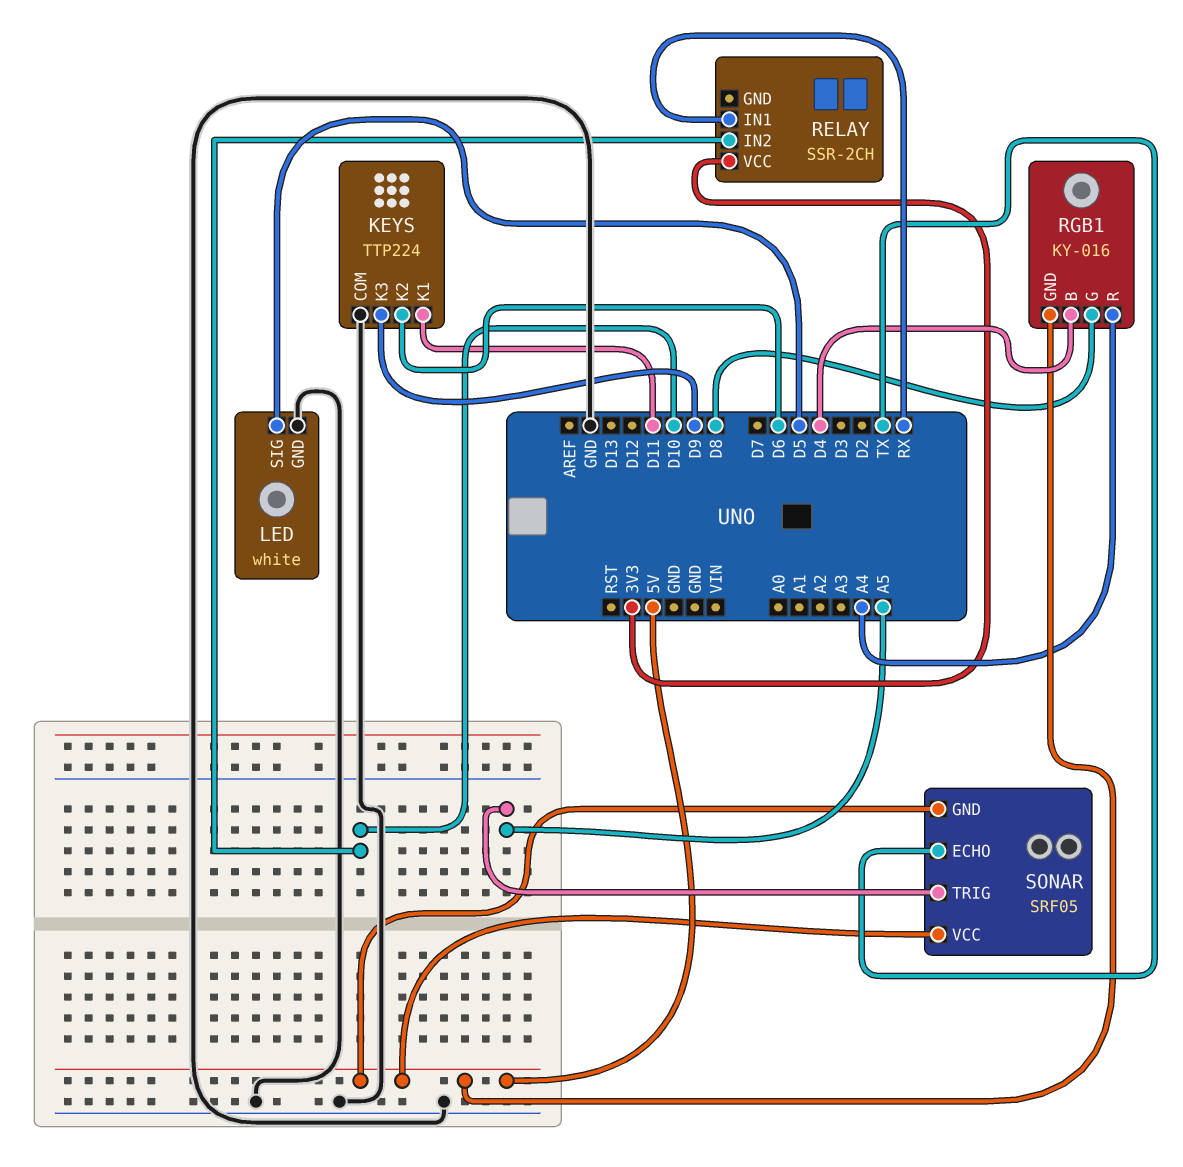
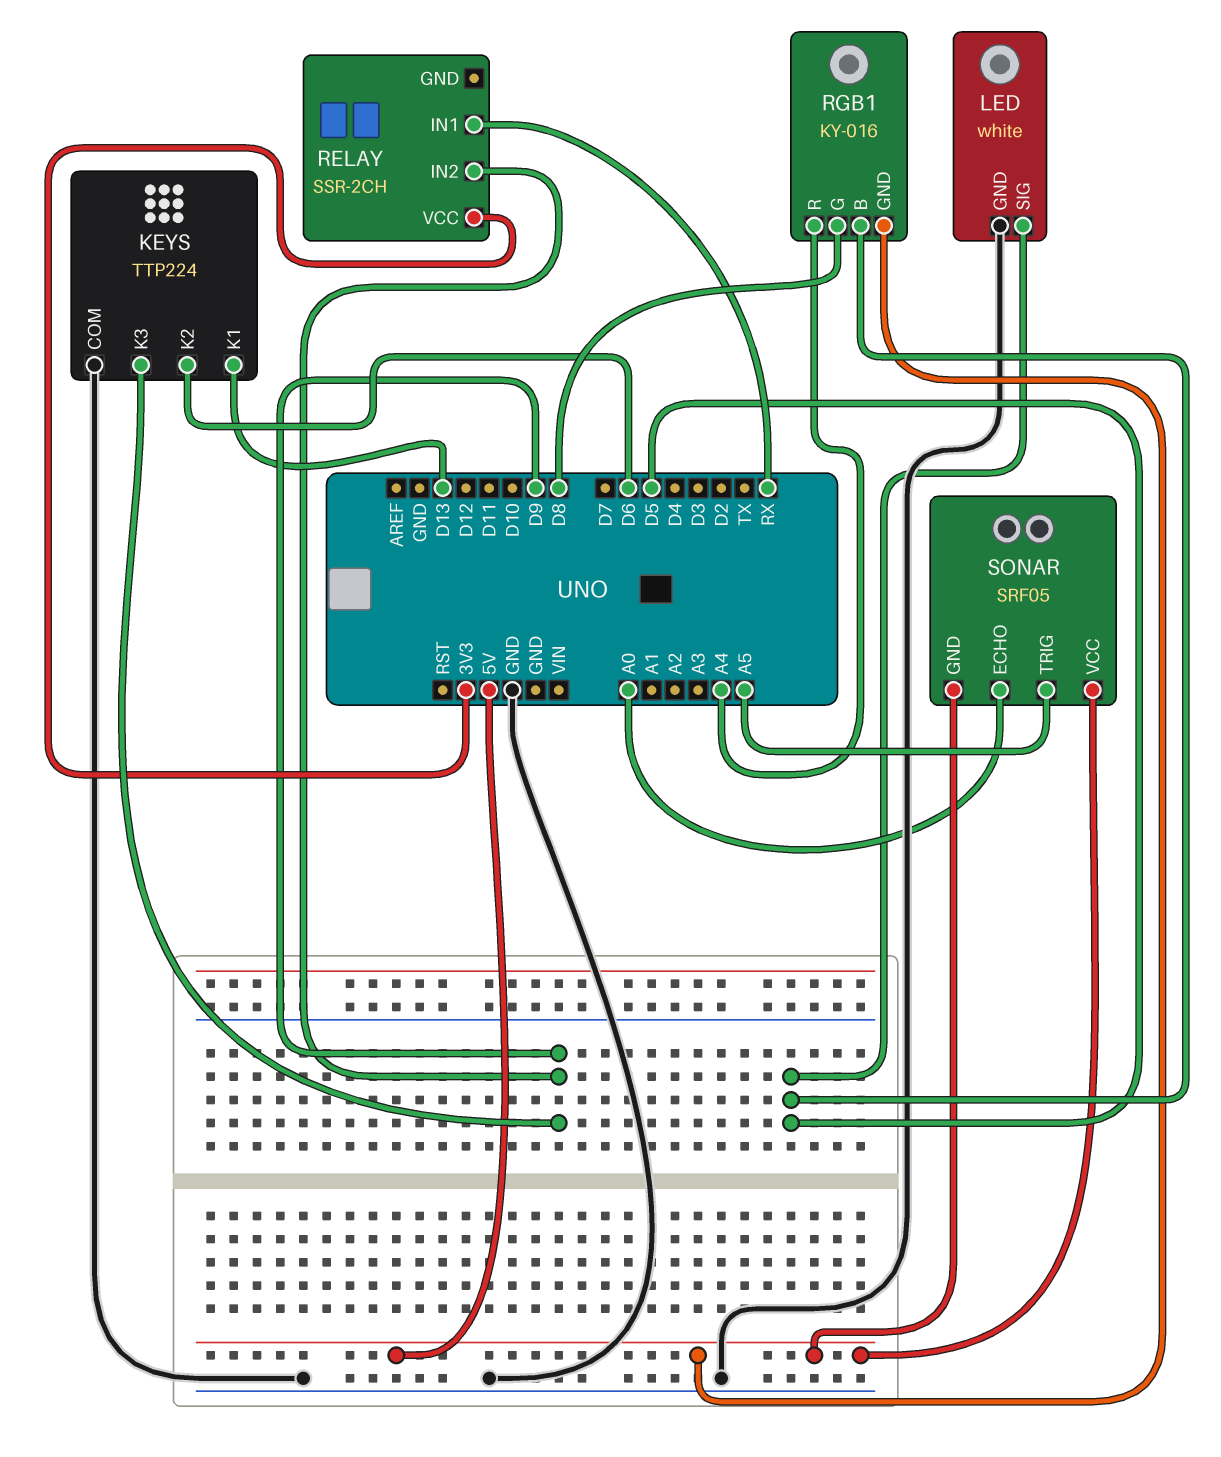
KEYS pin K1: D11 -> D13
RELAY pin IN2: D10 -> D9
RGB1 pin B: D4 -> D5
SONAR pin ECHO: TX -> A0

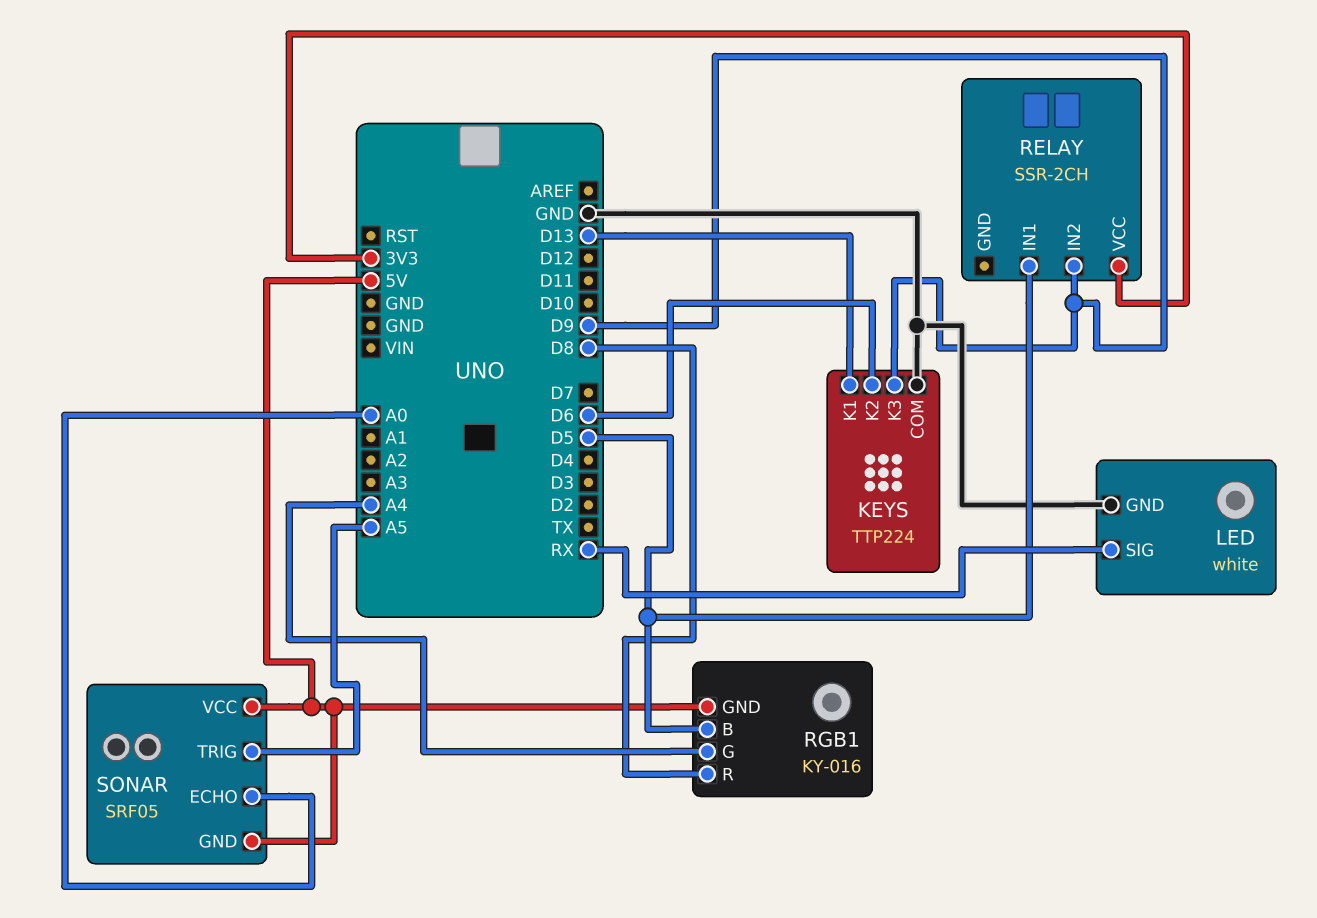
LED pin SIG: D5 -> RX
RELAY pin IN1: RX -> D5
RGB1 pin G: D8 -> A4
RGB1 pin R: A4 -> D8

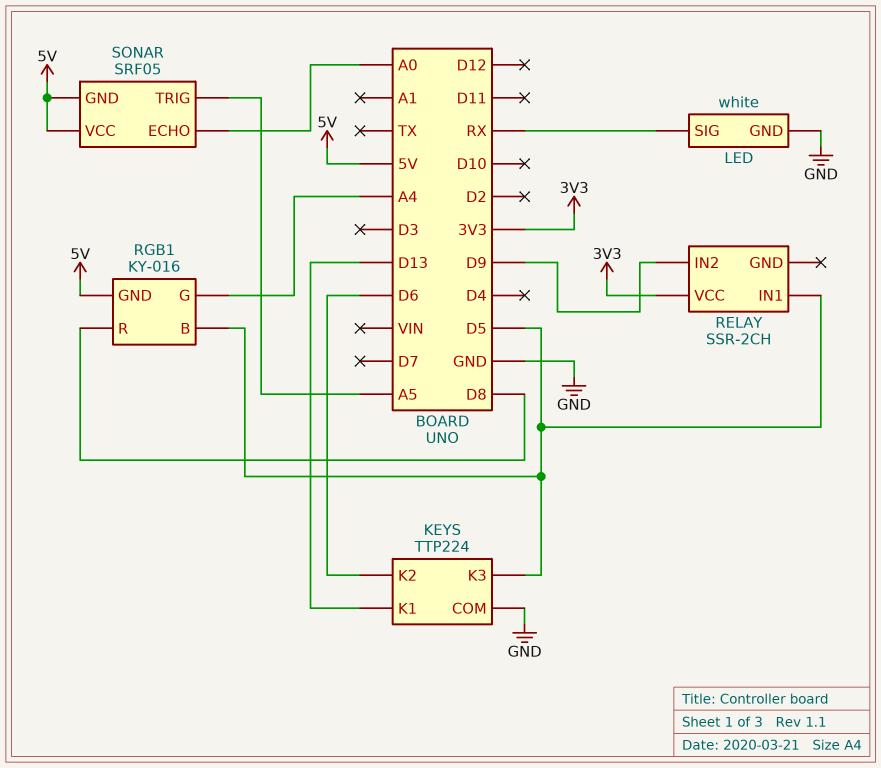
KEYS pin K3: D9 -> D5

